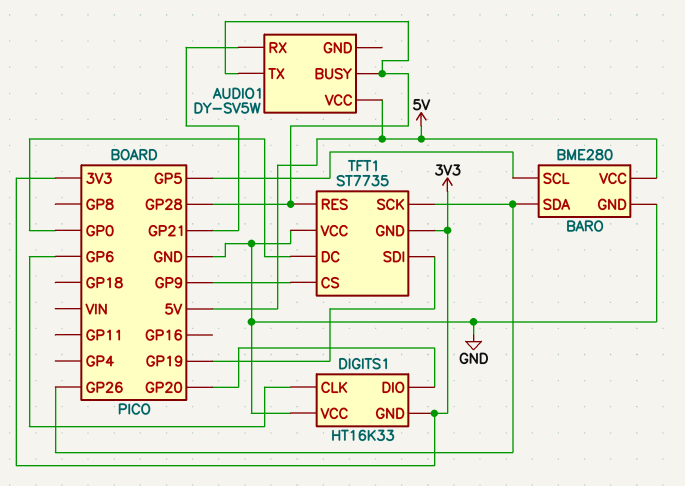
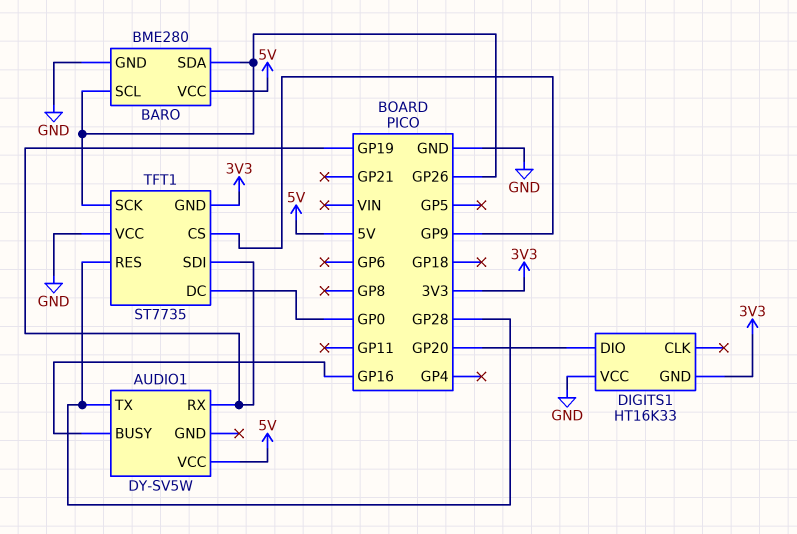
AUDIO1 pin BUSY: GP28 -> GP16
AUDIO1 pin RX: GP21 -> GP19
BARO pin SCL: GP5 -> GP26
DIGITS1 pin CLK: GP6 -> none

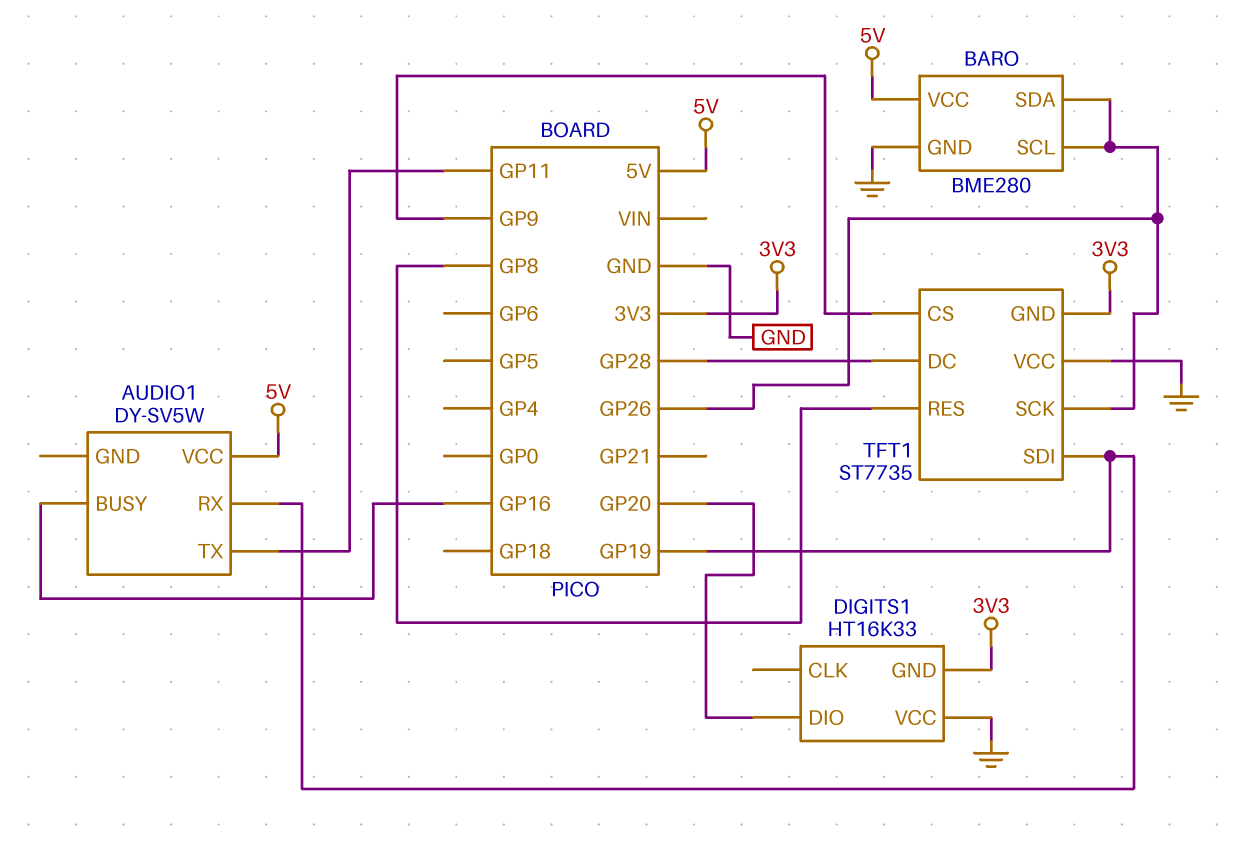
AUDIO1 pin TX: GP28 -> GP11
TFT1 pin DC: GP0 -> GP28
TFT1 pin RES: GP28 -> GP8

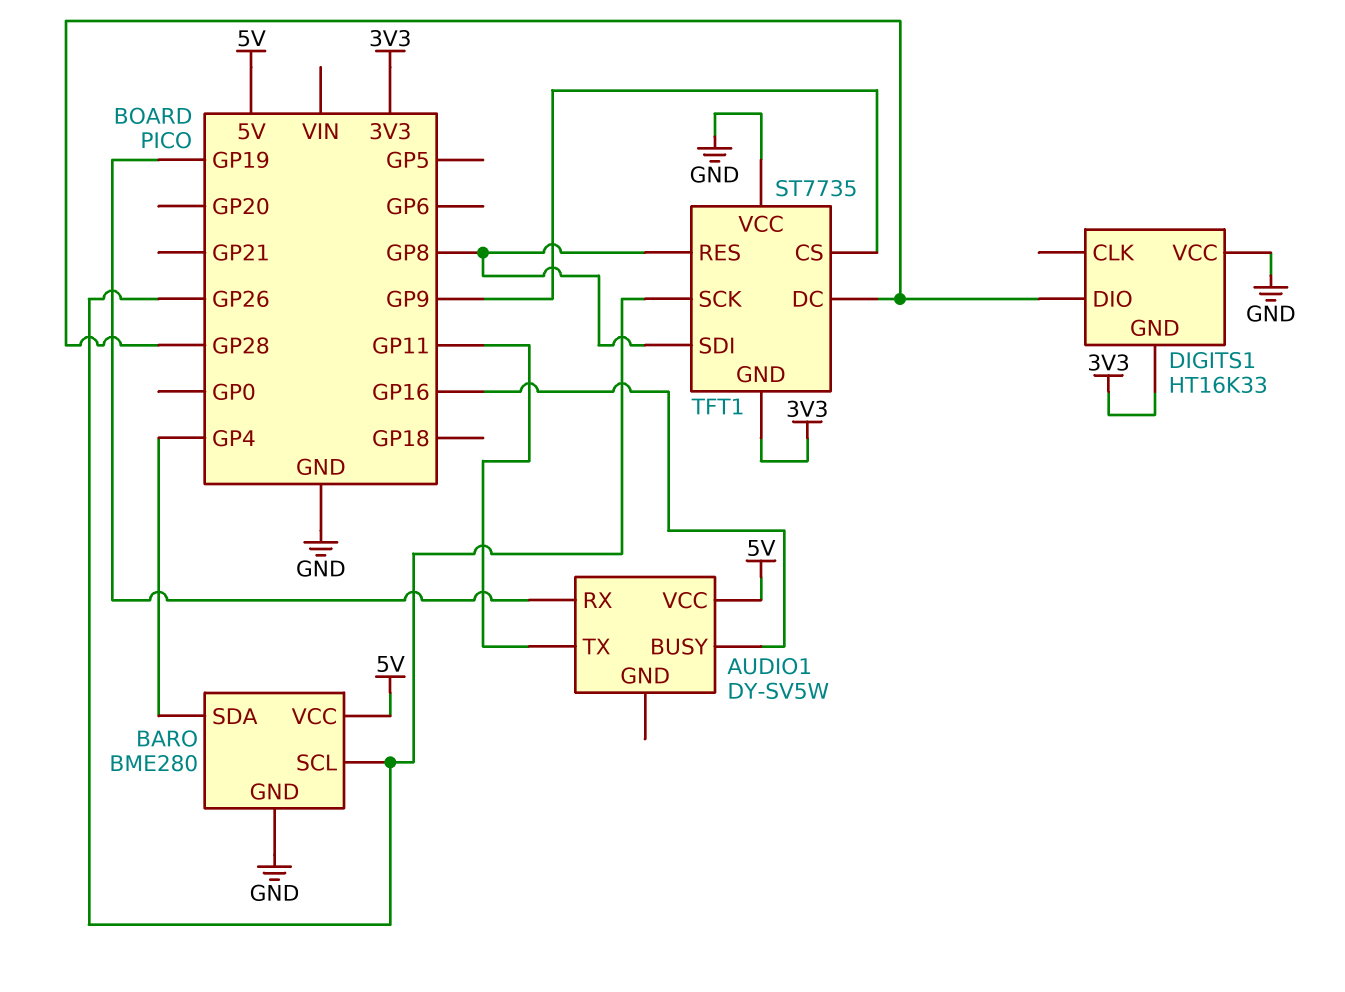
BARO pin SDA: GP26 -> GP4
DIGITS1 pin DIO: GP20 -> GP28
TFT1 pin SDI: GP19 -> GP8

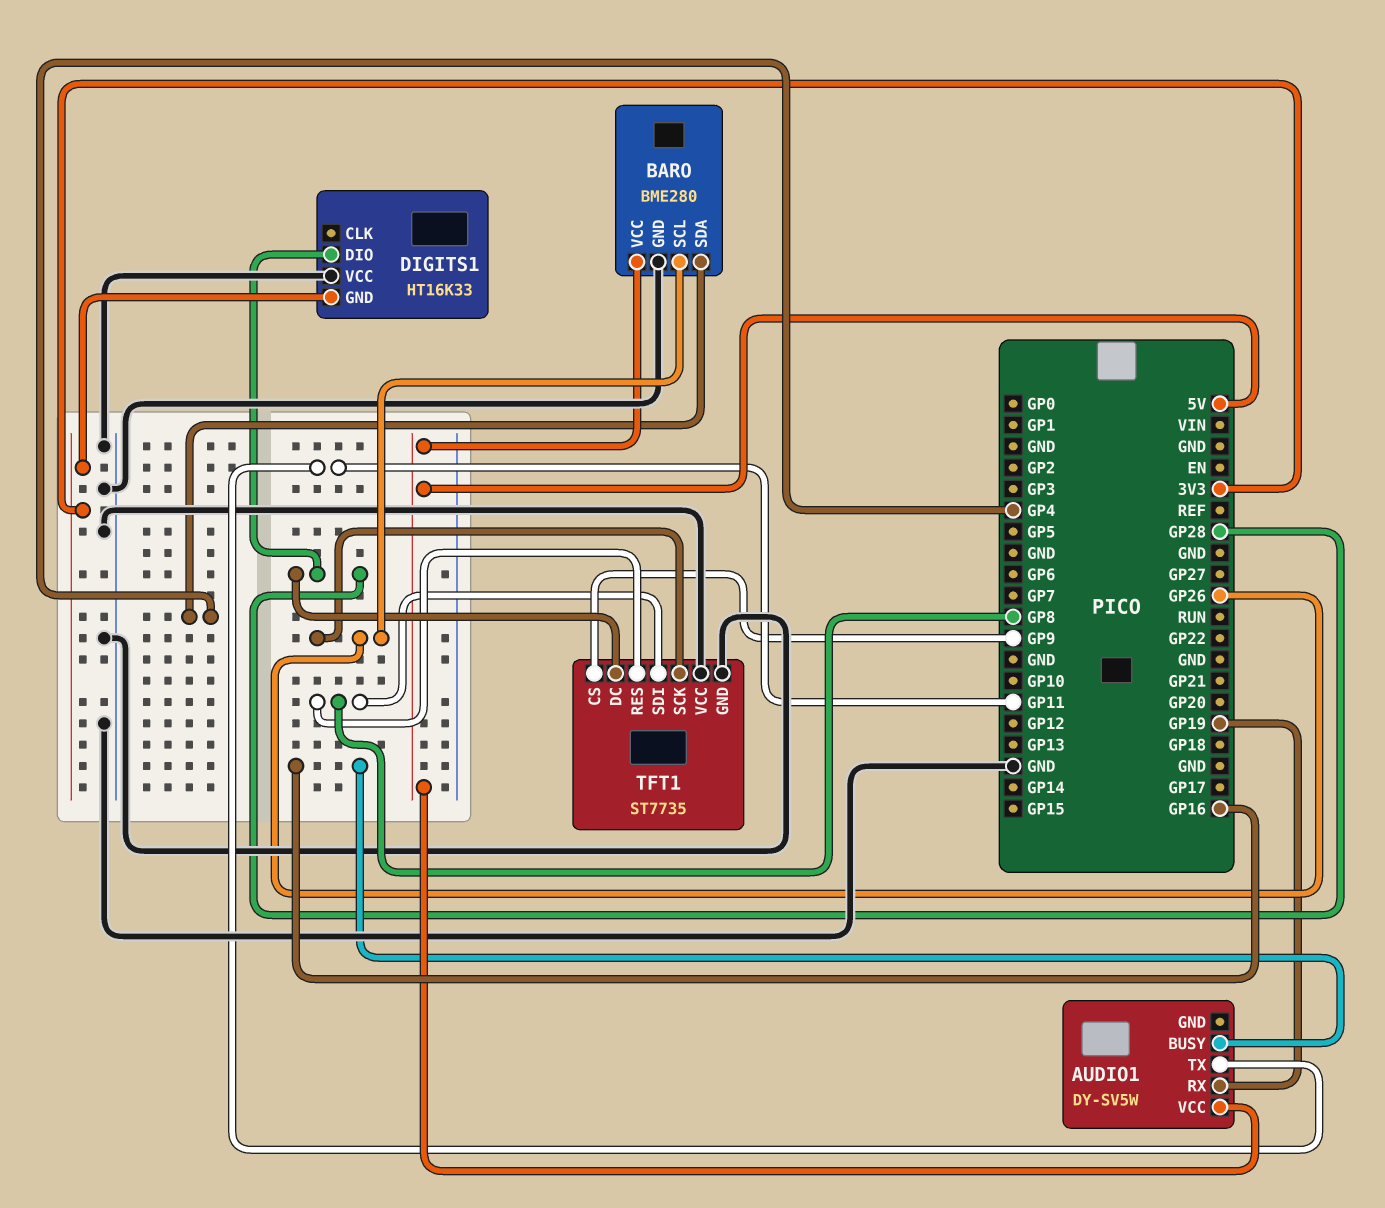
TFT1 pin GND: 3V3 -> GND

